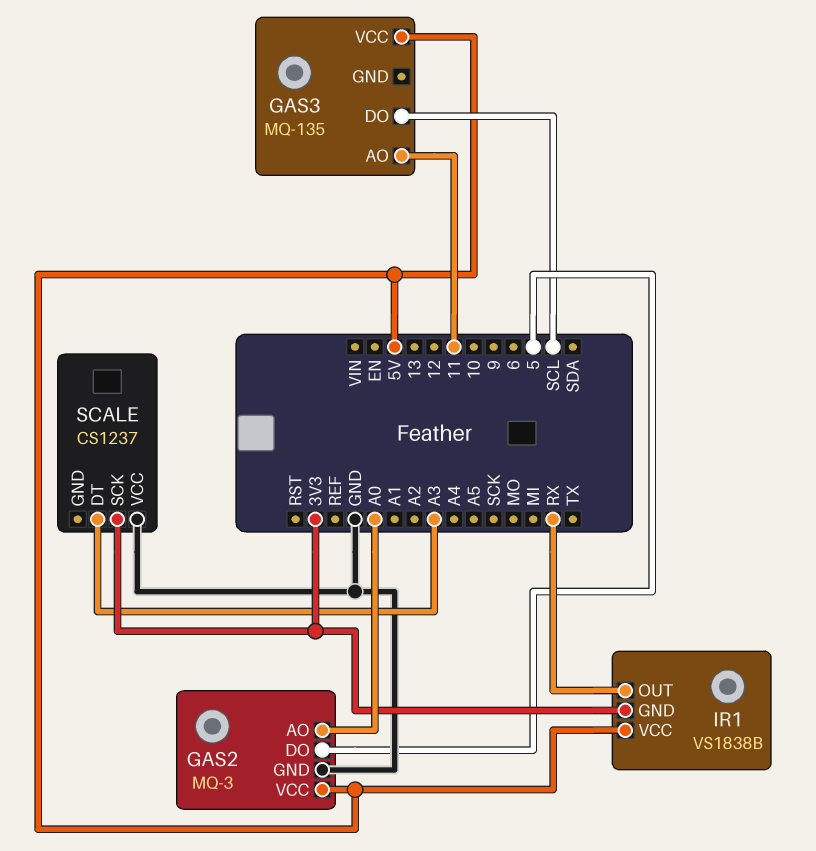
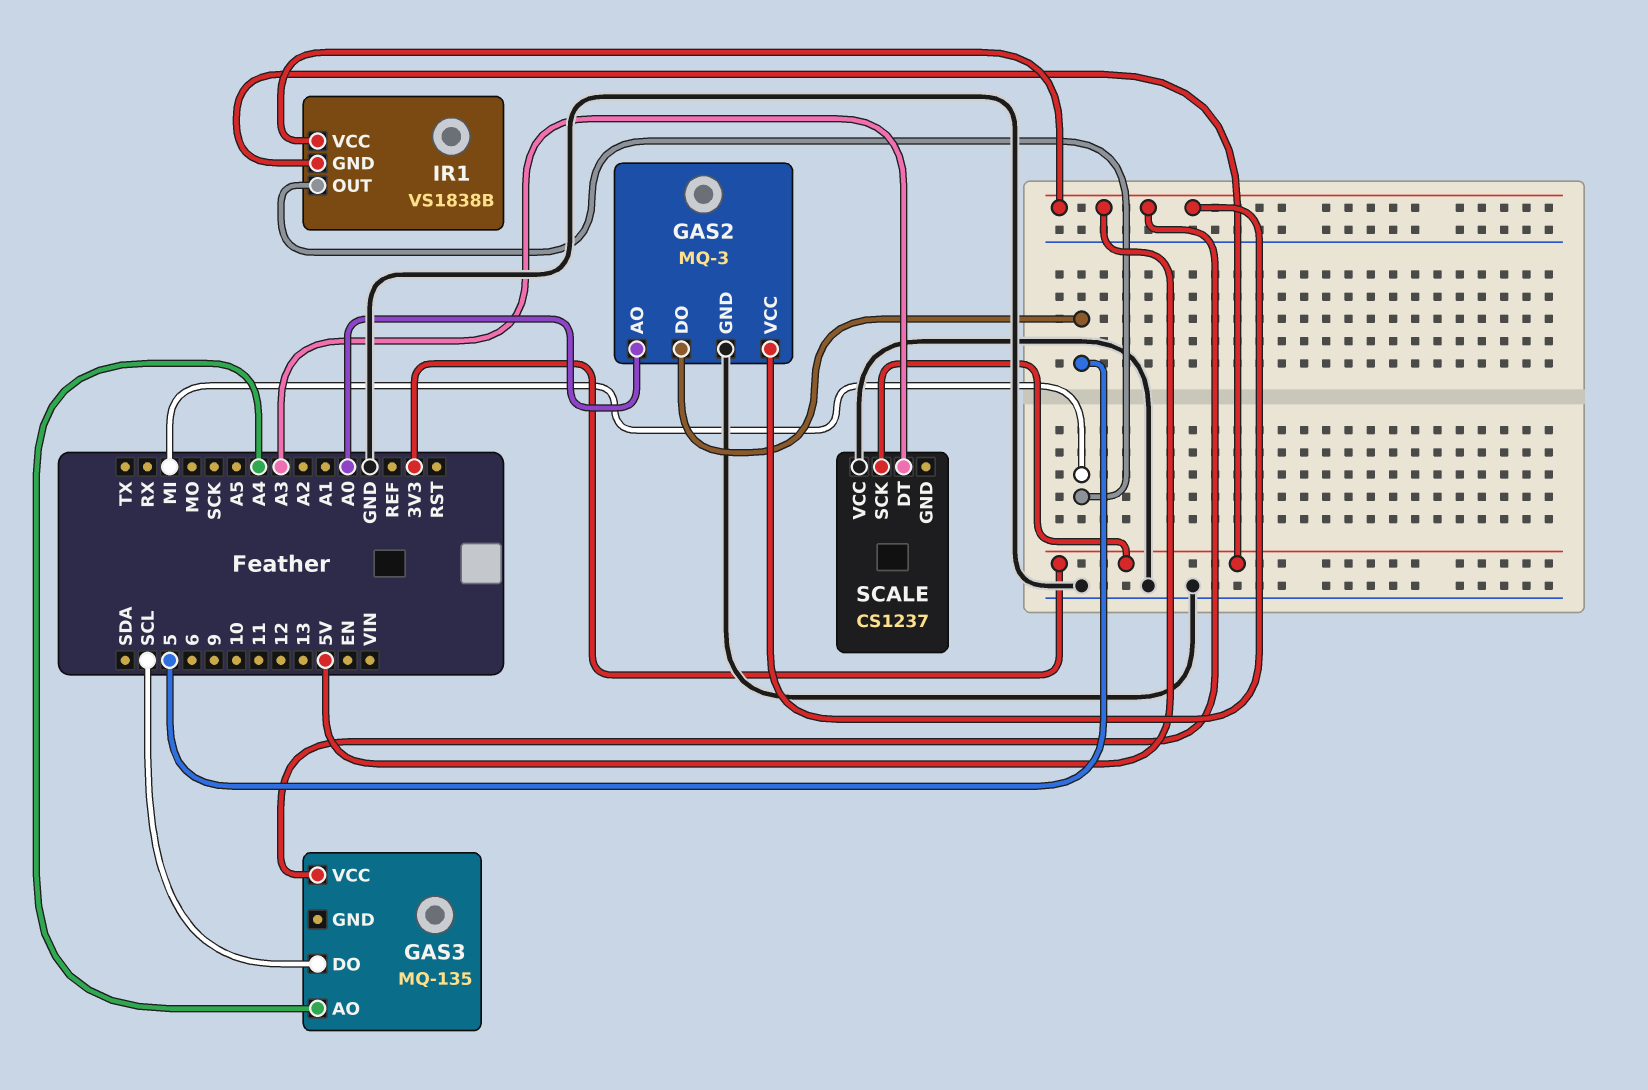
GAS3 pin AO: 11 -> A4
IR1 pin OUT: RX -> MI

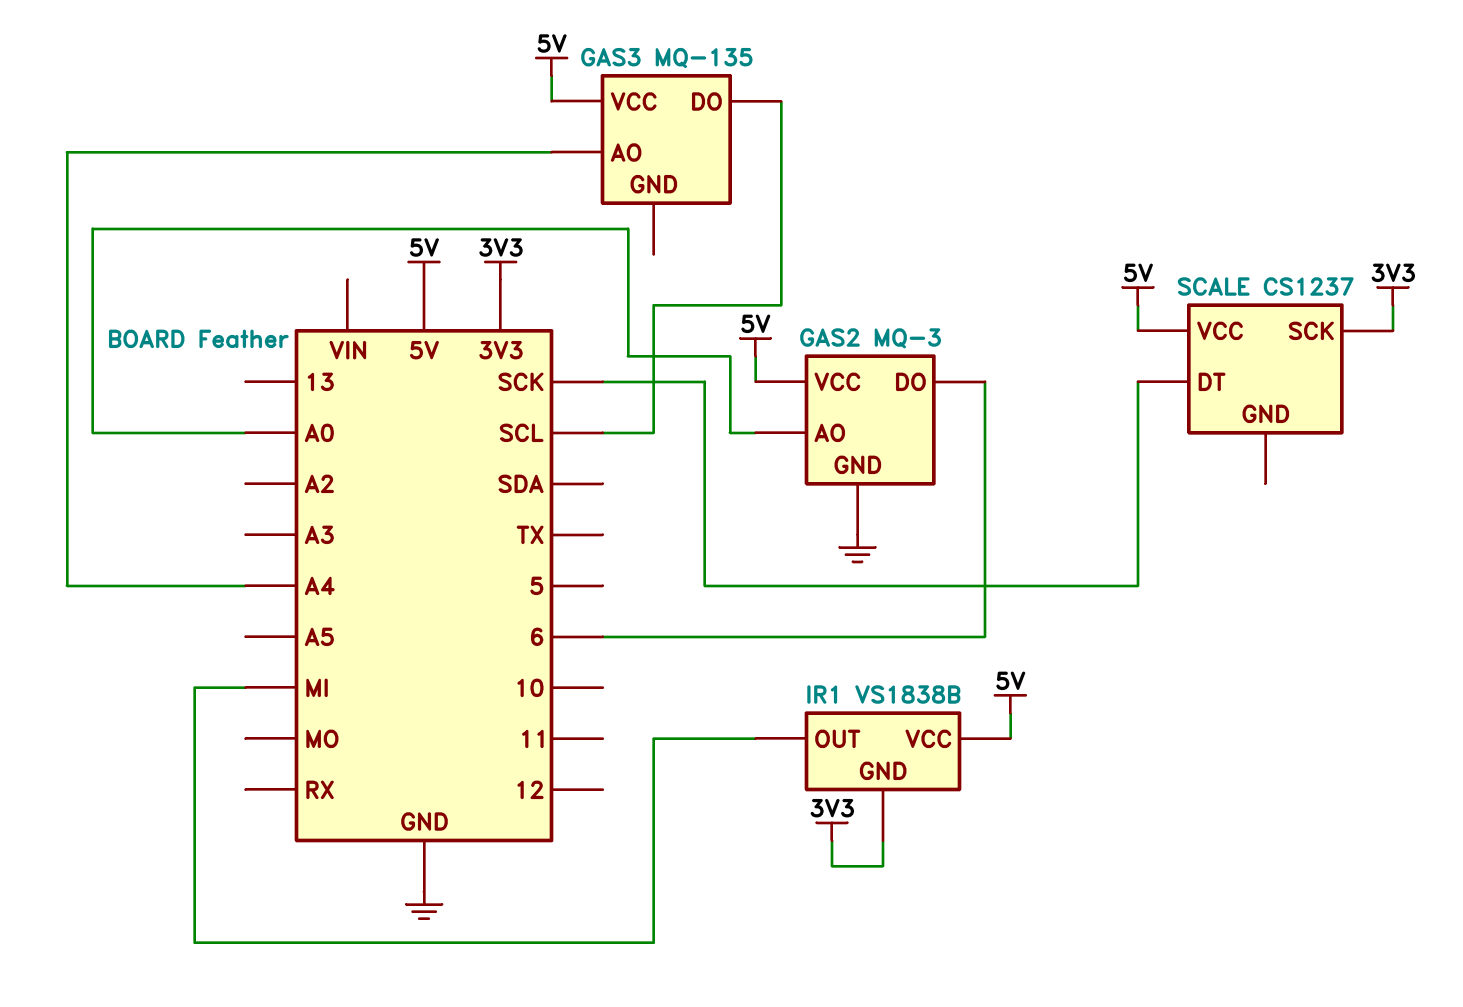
GAS2 pin DO: 5 -> 6
SCALE pin DT: A3 -> SCK
SCALE pin VCC: GND -> 5V

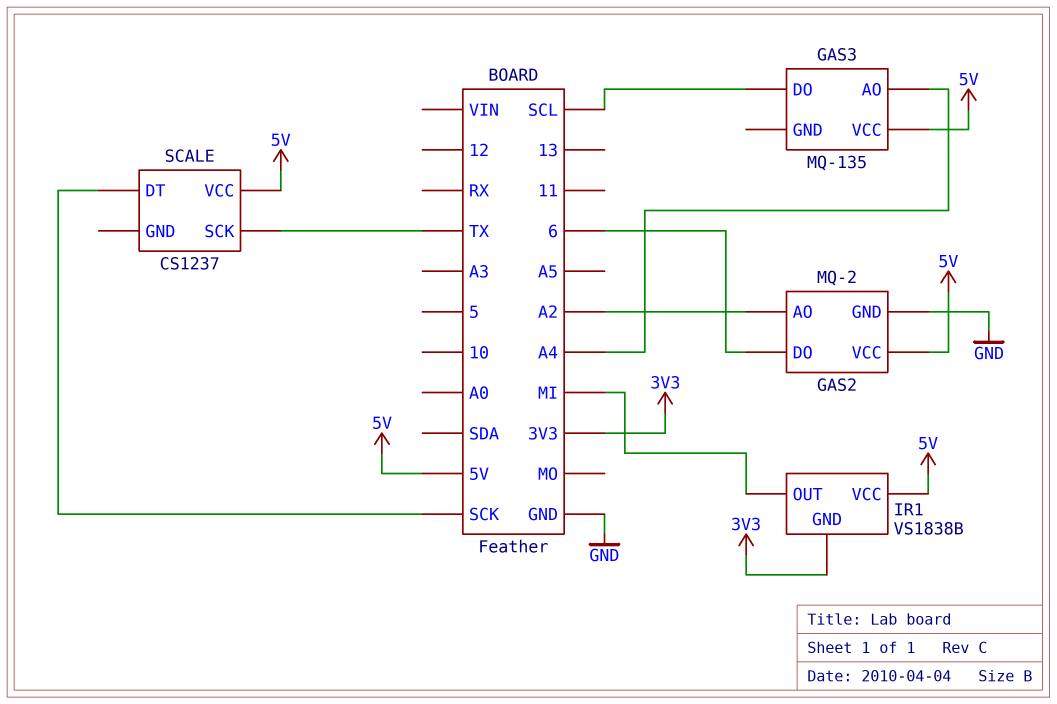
GAS2: MQ-3 -> MQ-2
GAS2 pin AO: A0 -> A2
SCALE pin SCK: 3V3 -> TX

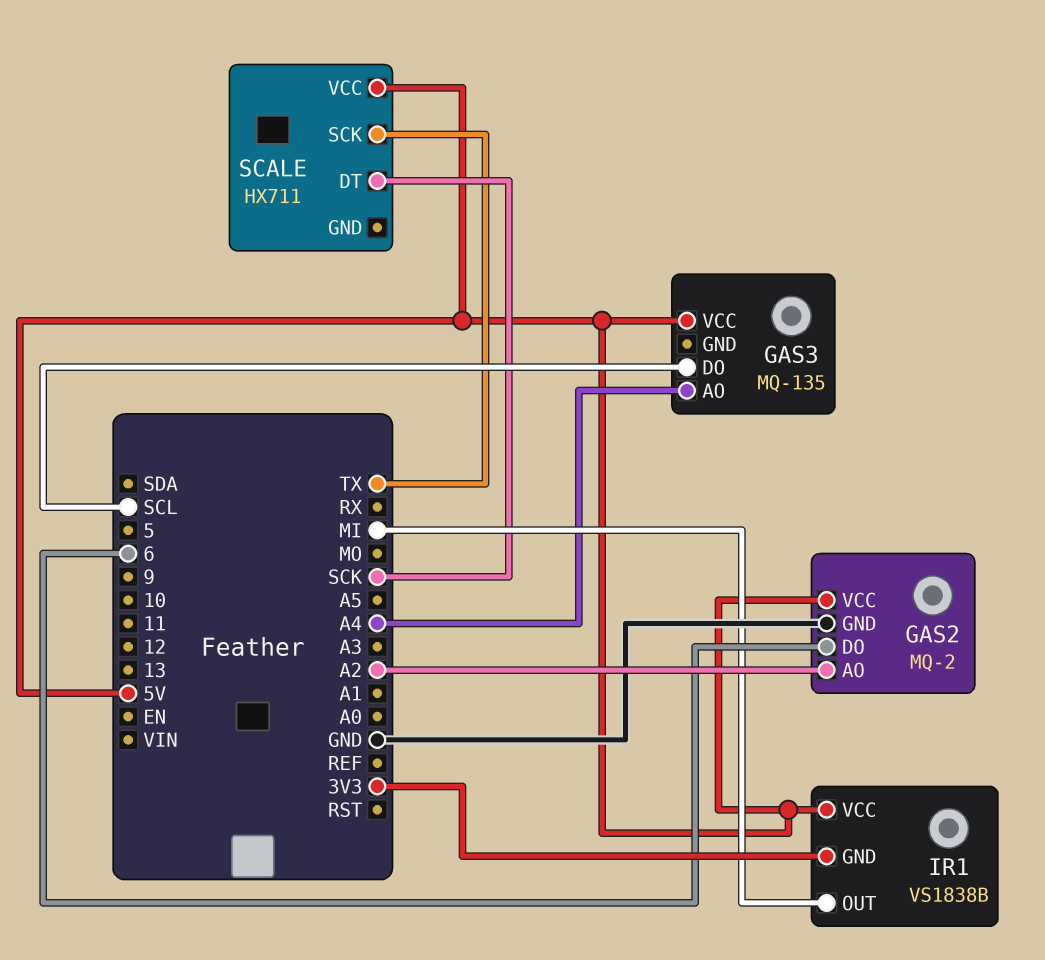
SCALE: CS1237 -> HX711

